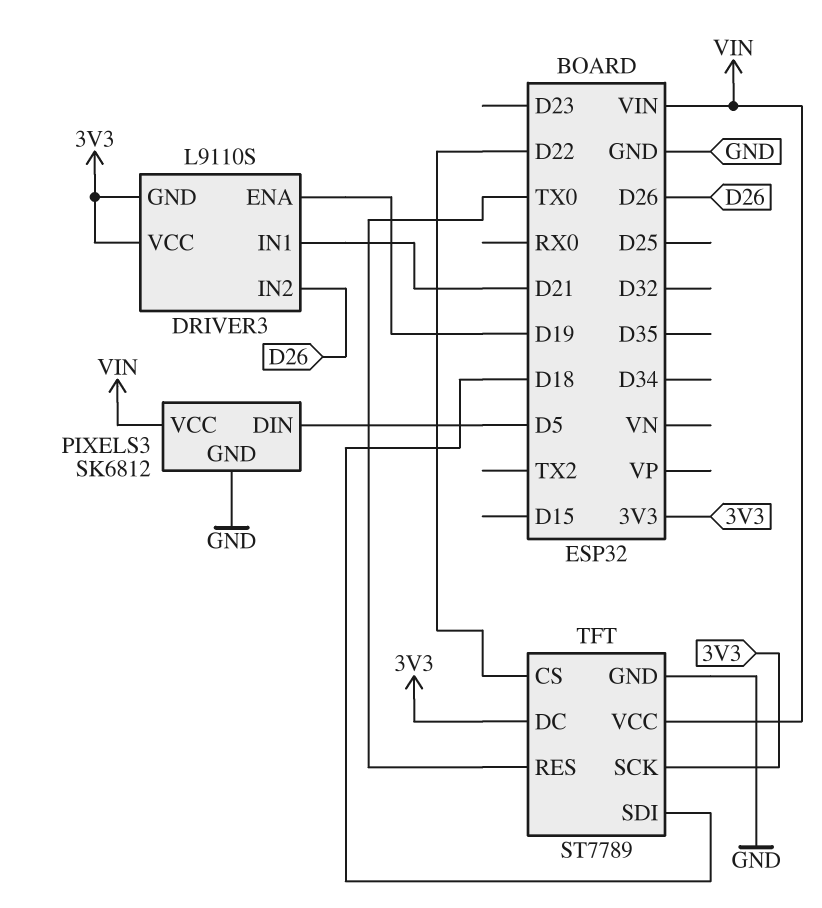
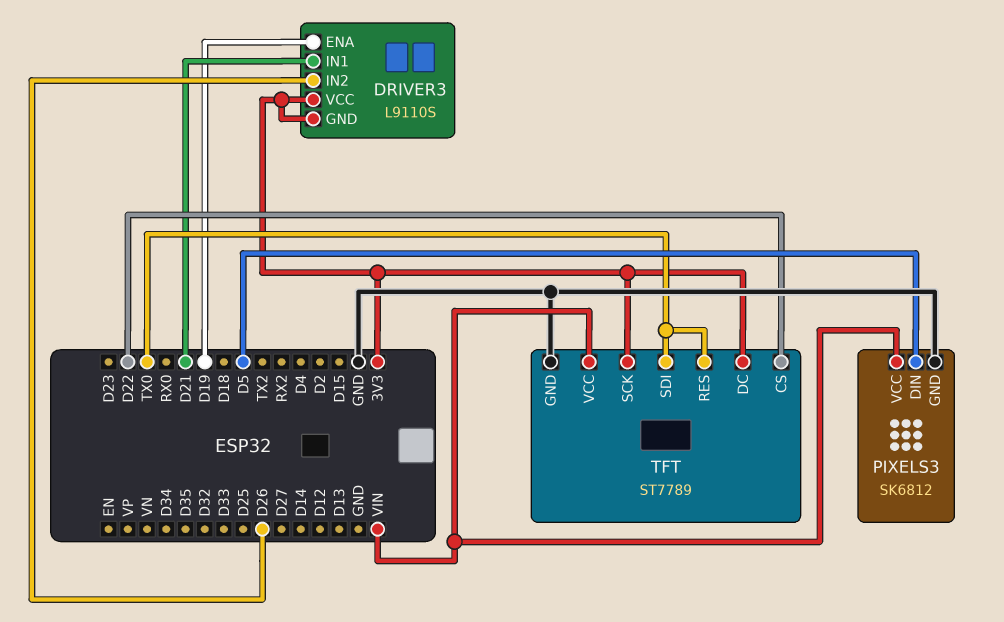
TFT pin SDI: D18 -> TX0

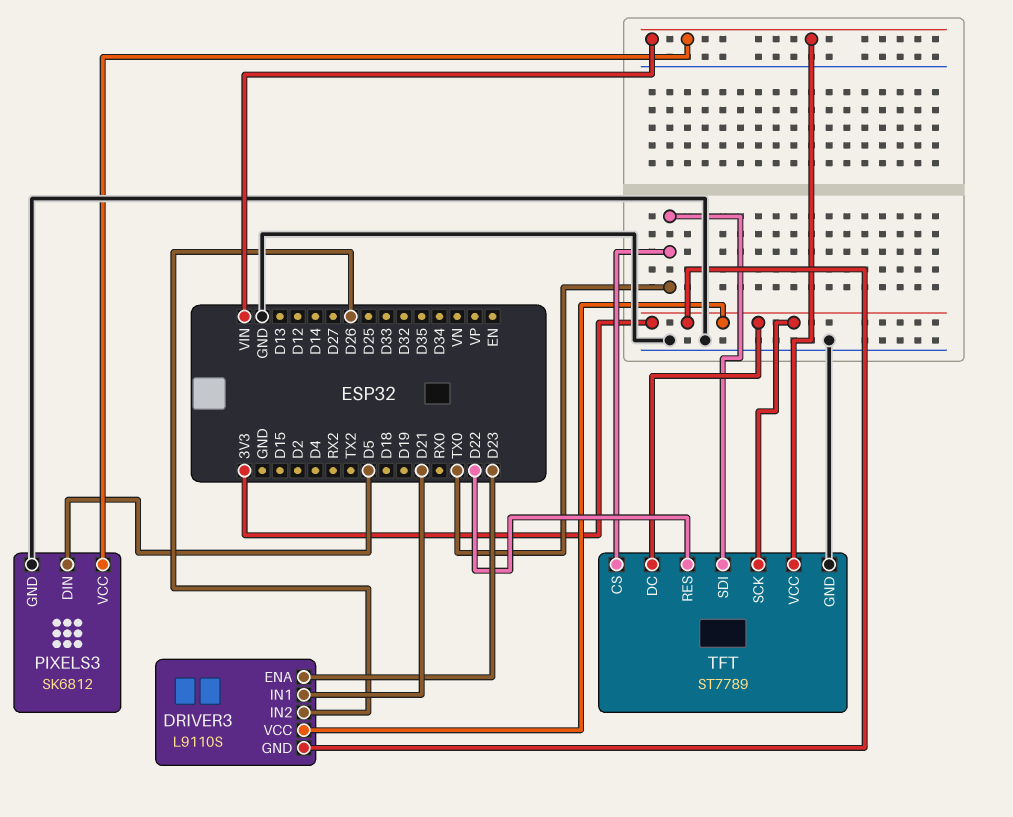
DRIVER3 pin ENA: D19 -> D23
TFT pin CS: D22 -> TX0
TFT pin RES: TX0 -> D22

